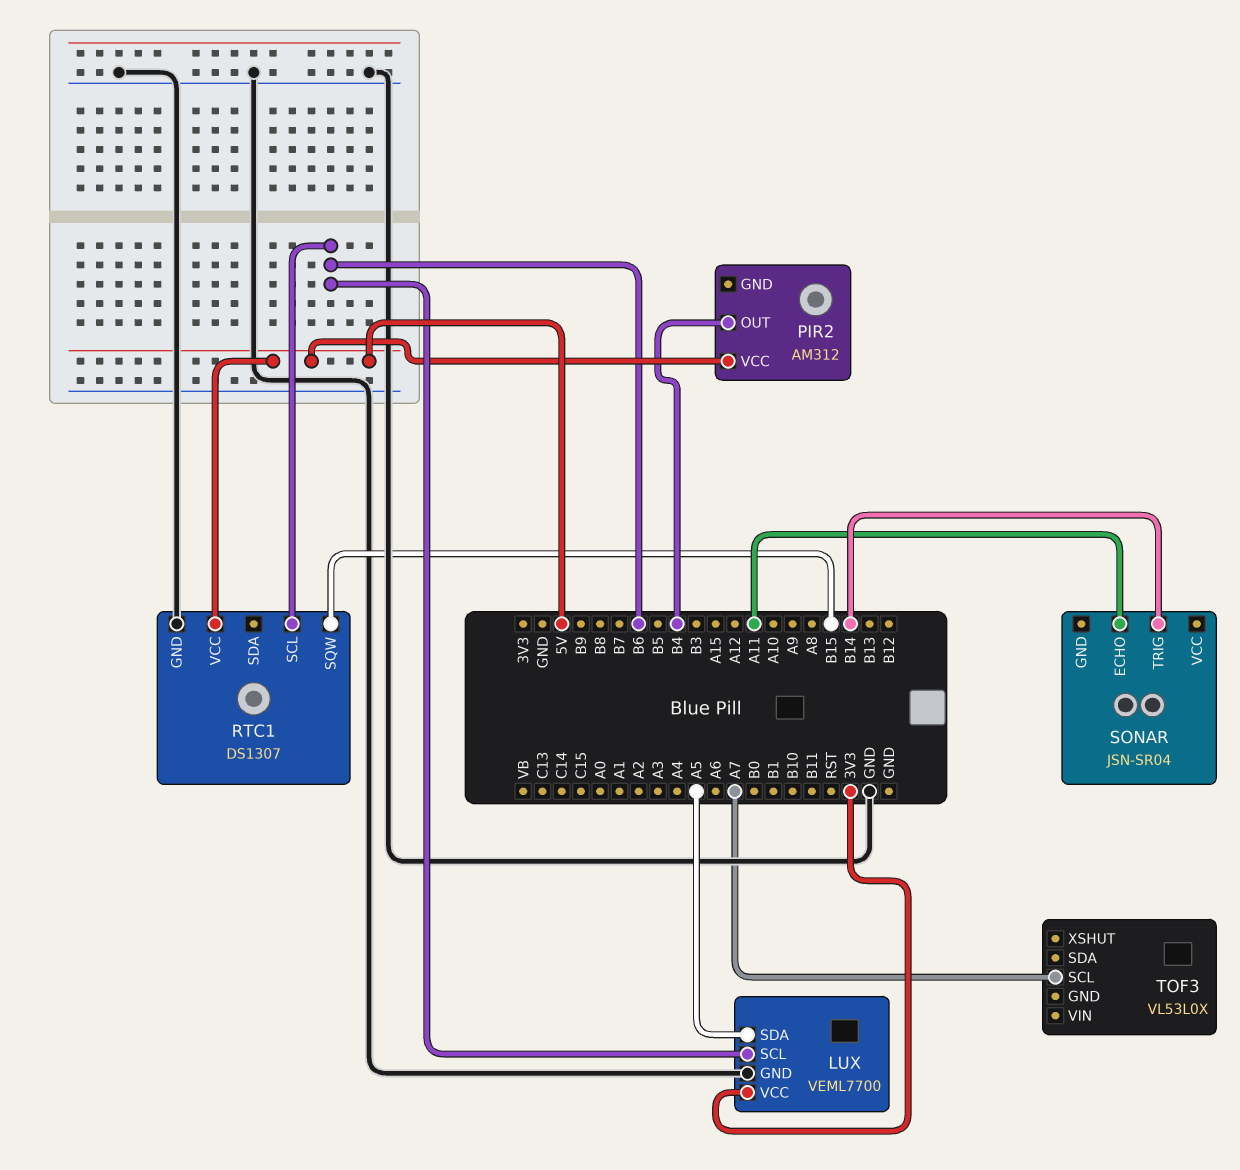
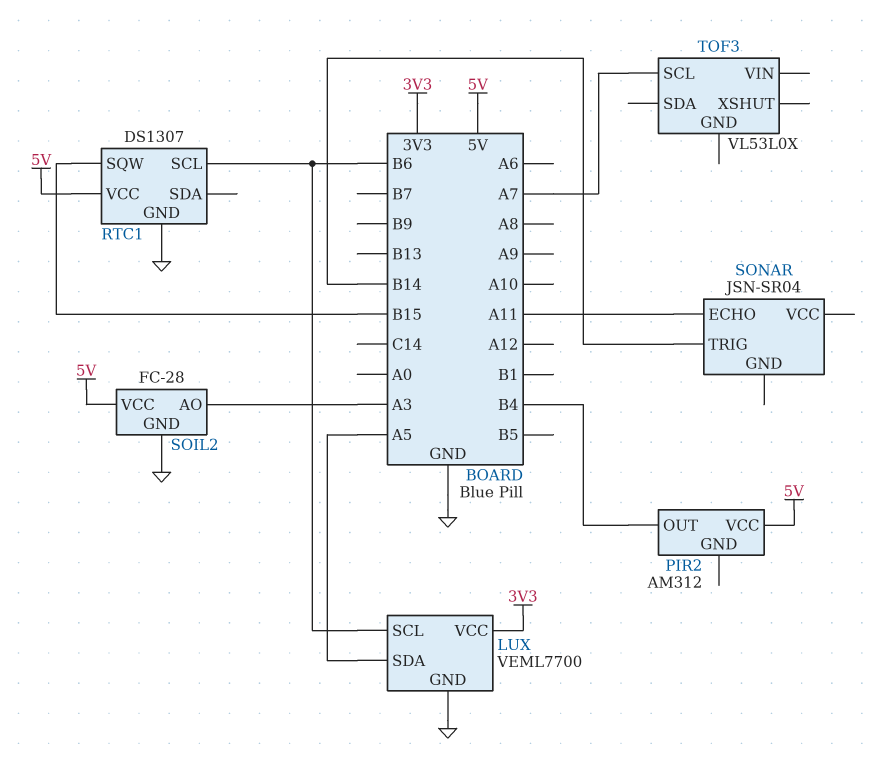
SOIL2: none -> FC-28
SOIL2 pin AO: none -> A3
SOIL2 pin GND: none -> GND
SOIL2 pin VCC: none -> 5V

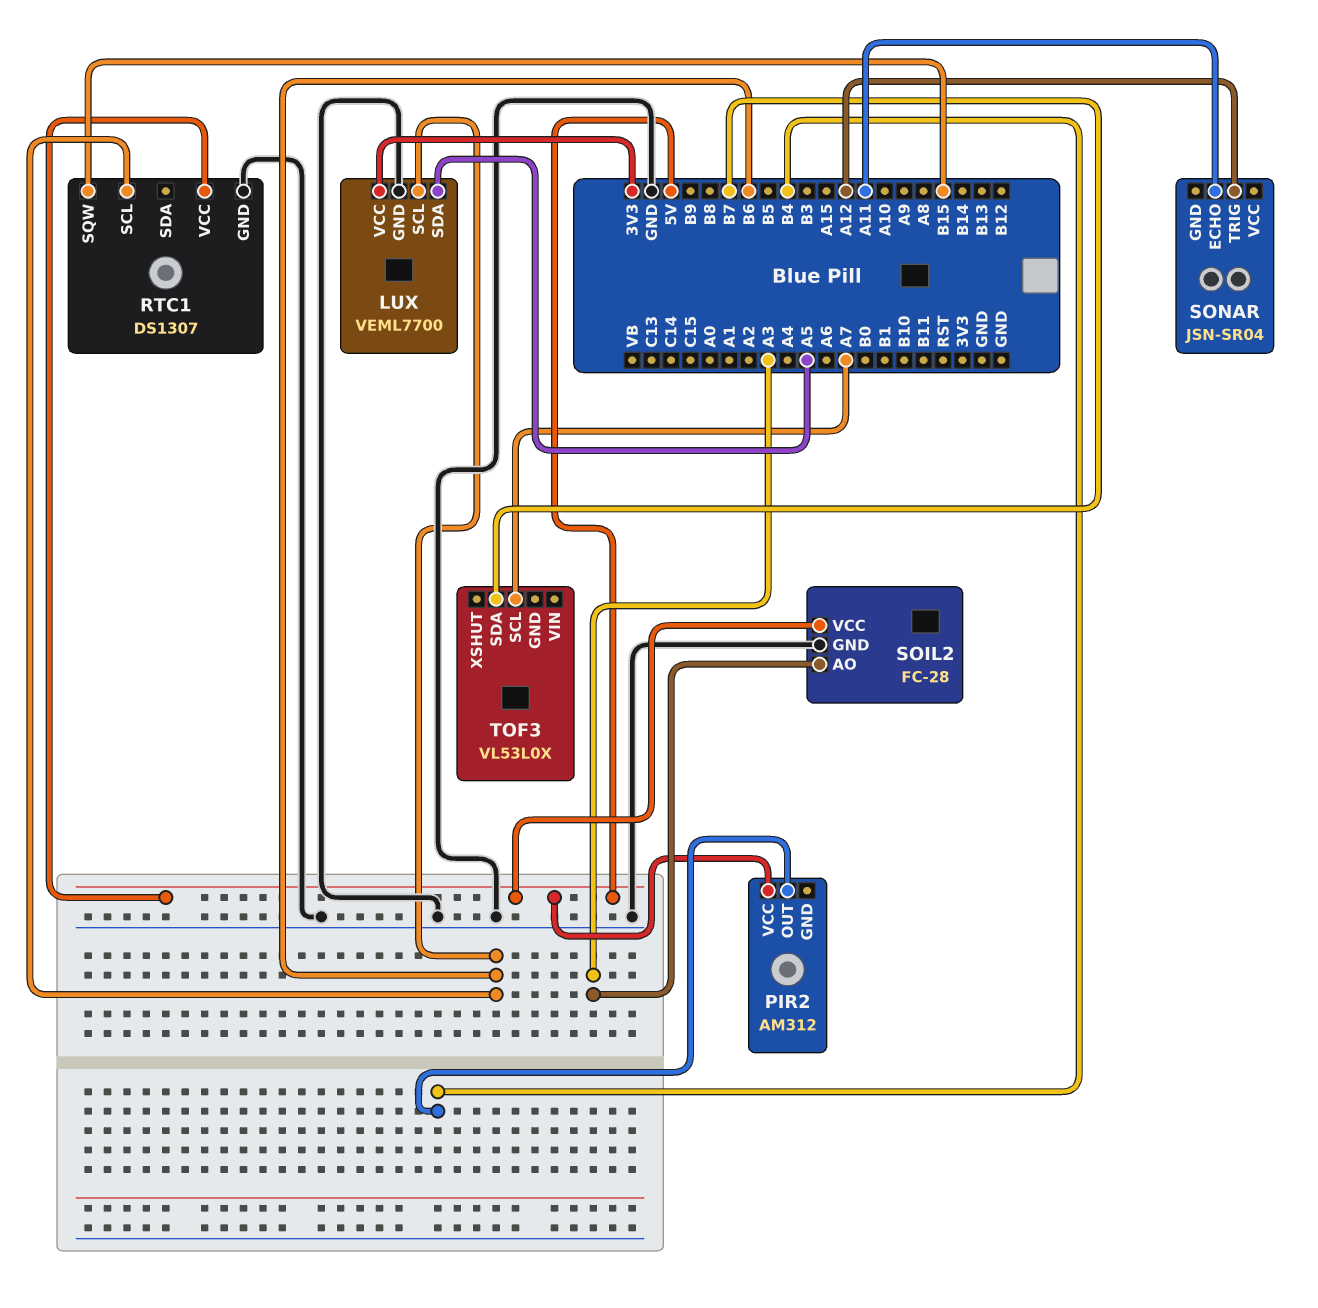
SONAR pin TRIG: B14 -> A12
TOF3 pin SDA: none -> B7

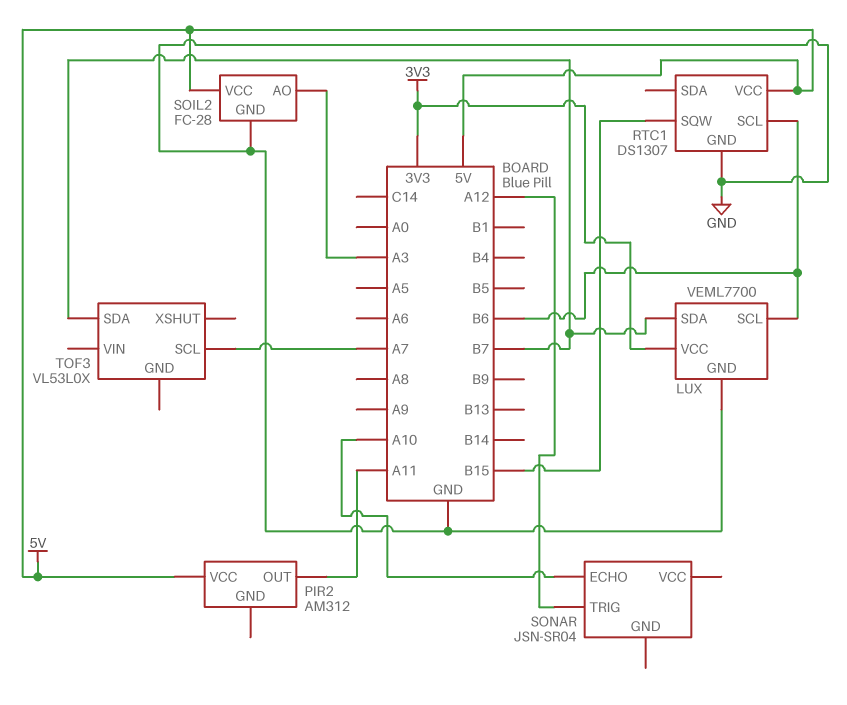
LUX pin SDA: A5 -> B7
PIR2 pin OUT: B4 -> A11
SONAR pin ECHO: A11 -> A10

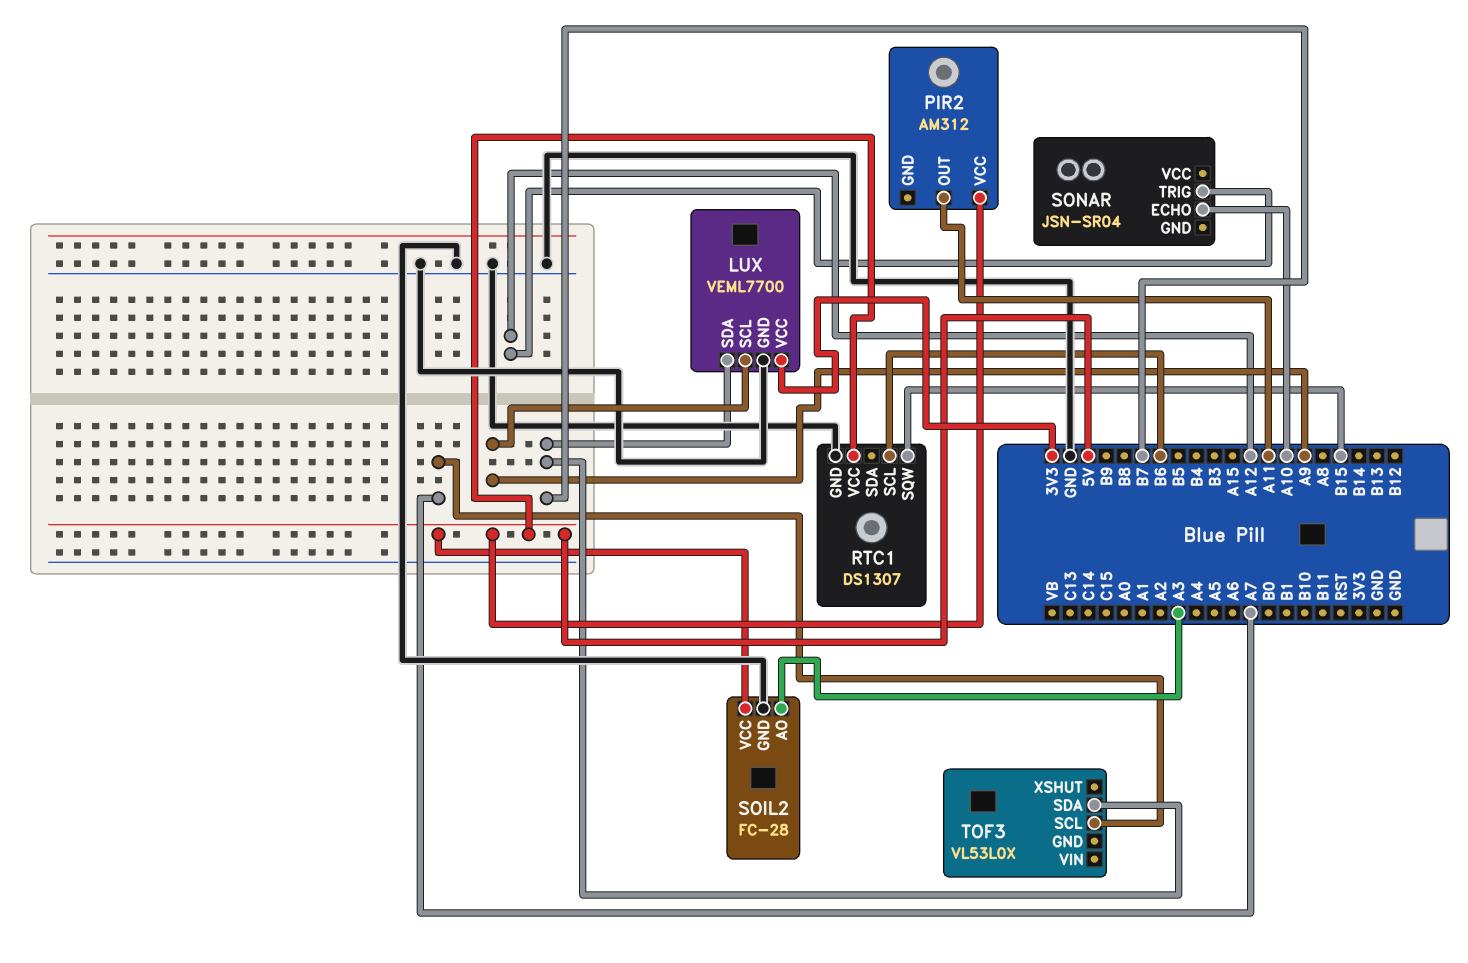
LUX pin SCL: B6 -> A9

